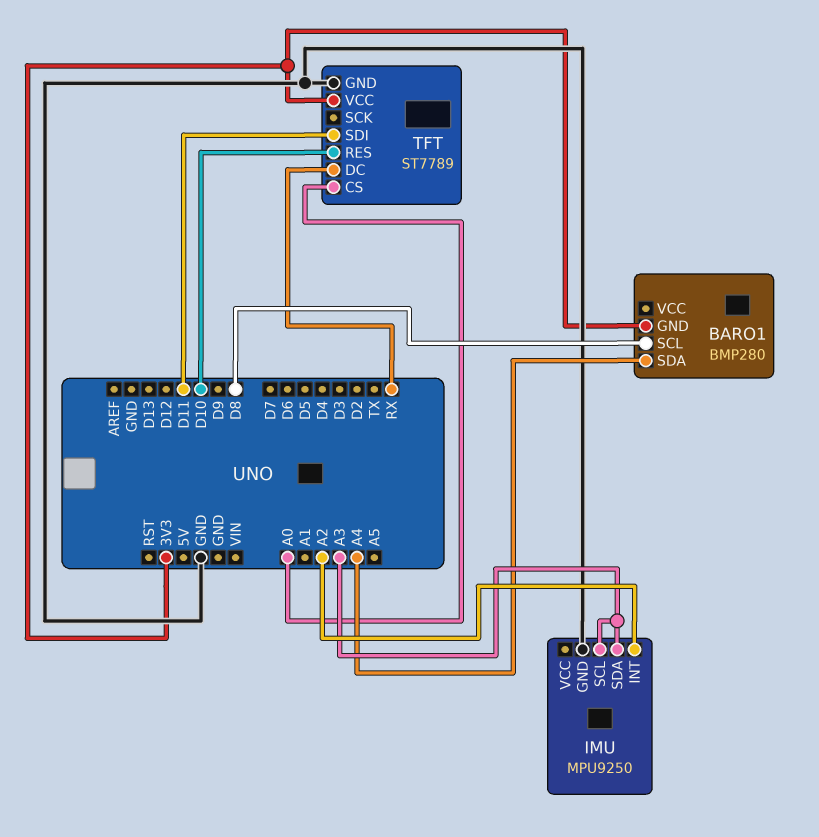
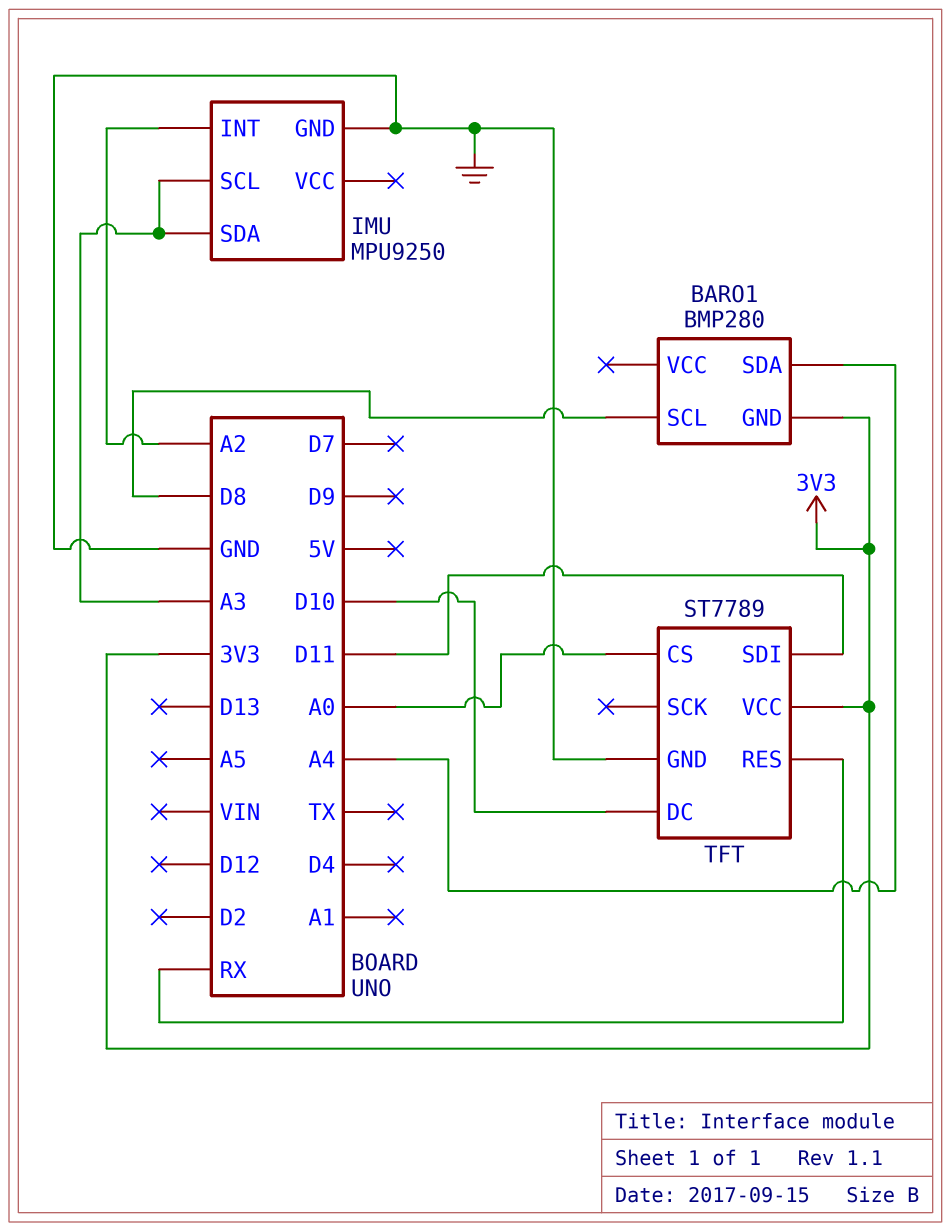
TFT pin DC: RX -> D10
TFT pin RES: D10 -> RX

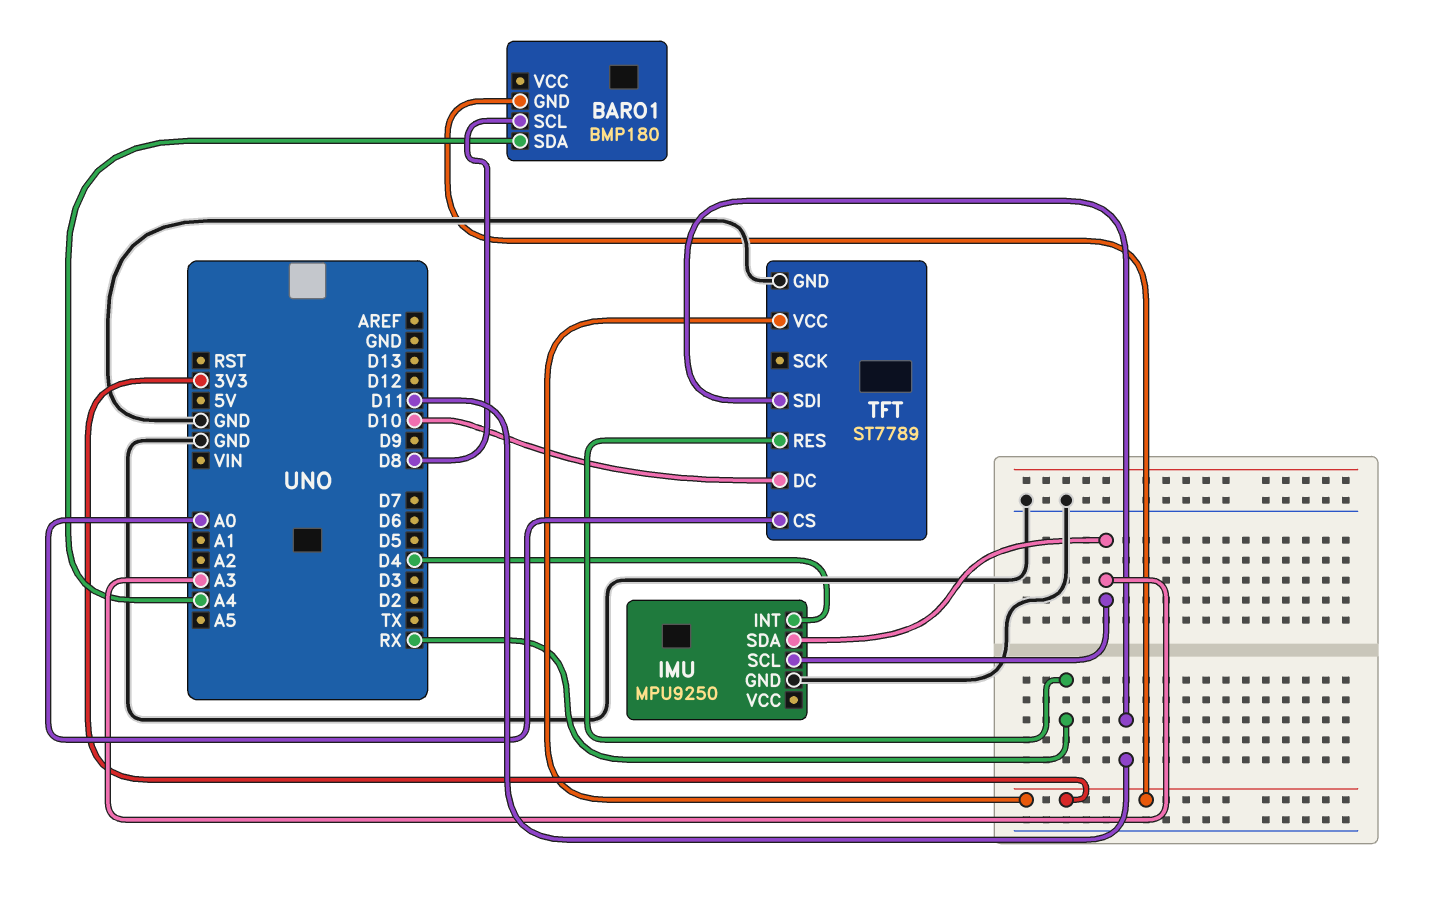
BARO1: BMP280 -> BMP180
IMU pin INT: A2 -> D4

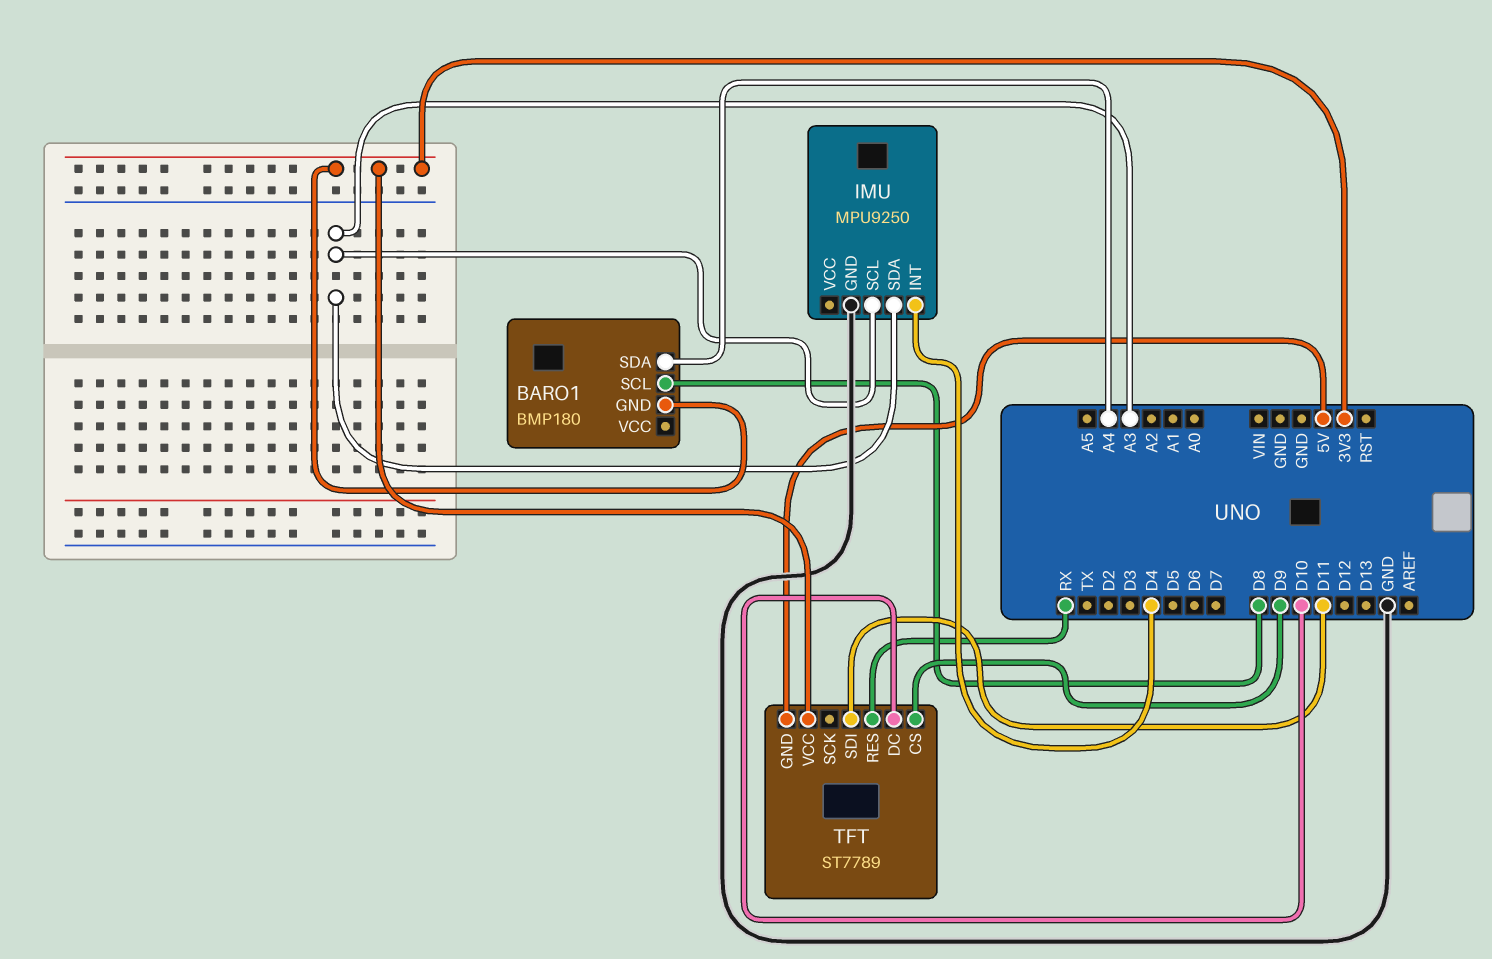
TFT pin CS: A0 -> D9
TFT pin GND: GND -> 5V

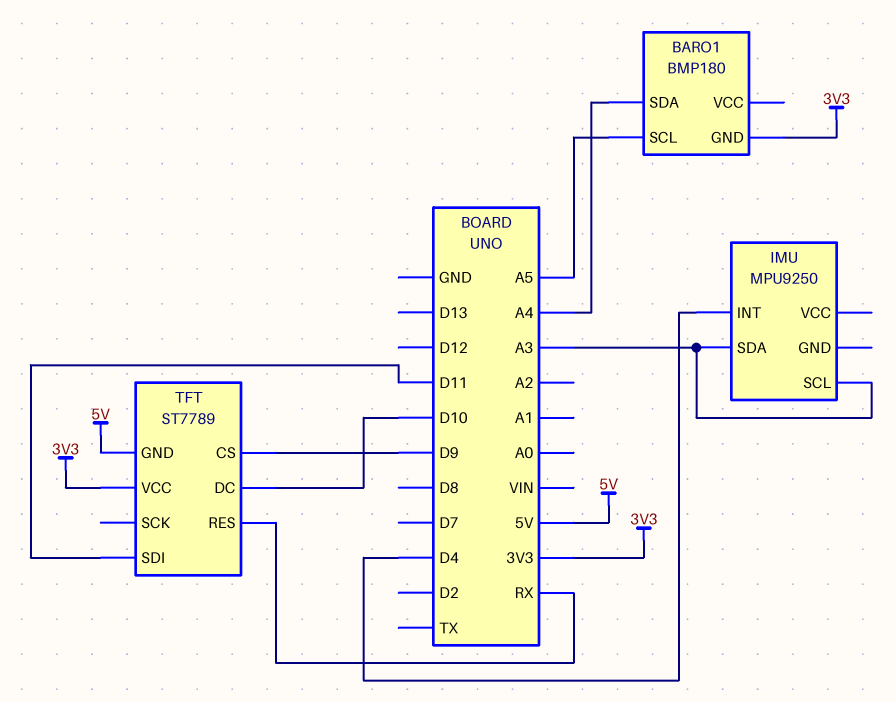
BARO1 pin SCL: D8 -> A5
IMU pin GND: GND -> none

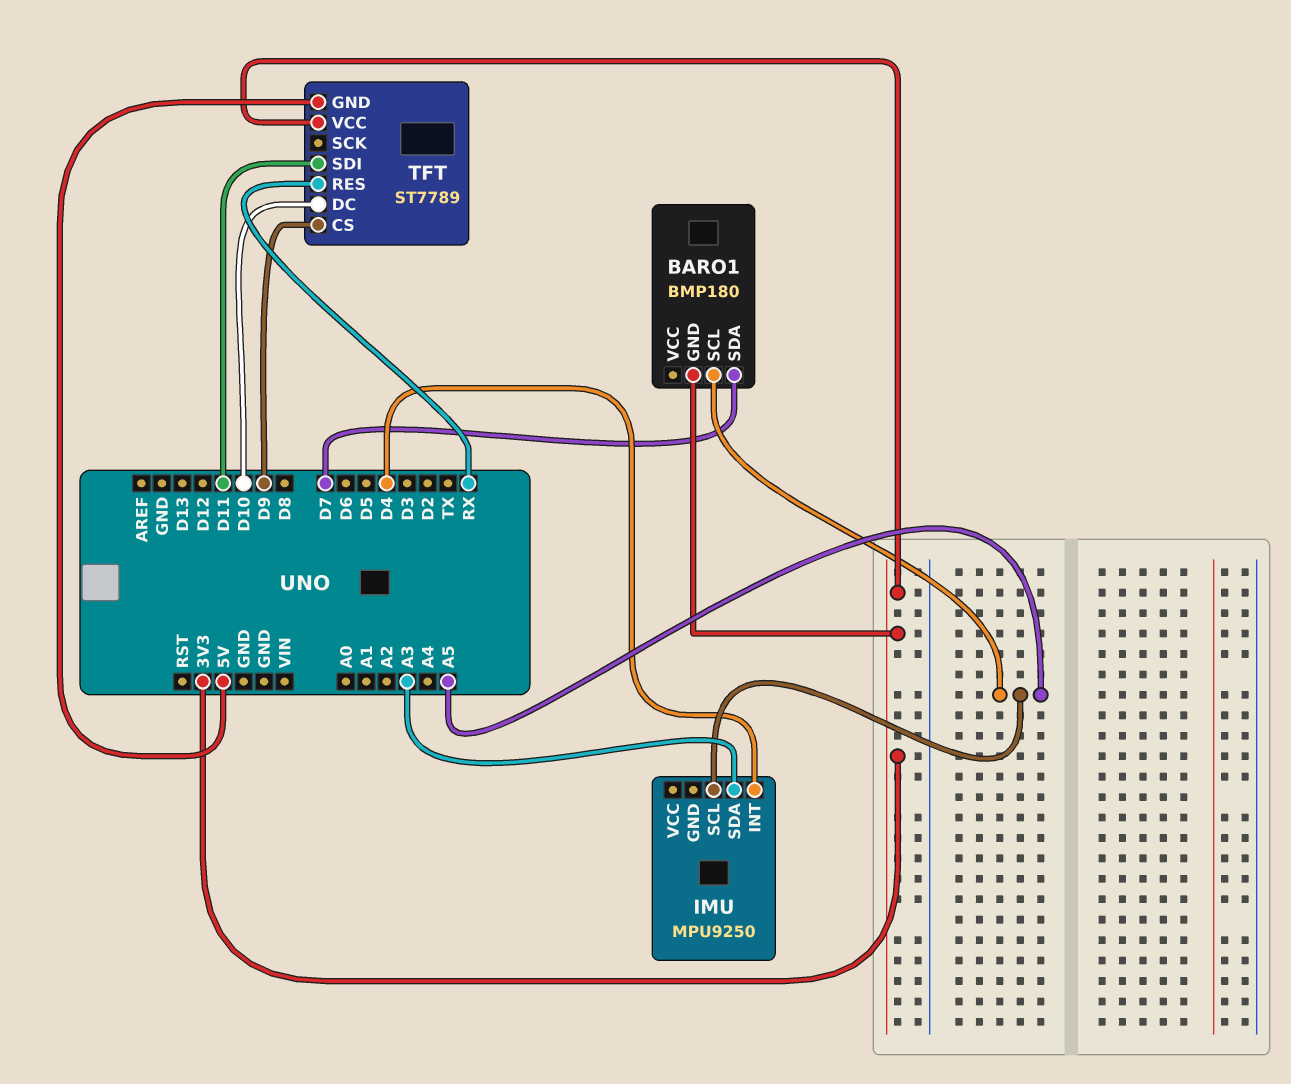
BARO1 pin SDA: A4 -> D7
IMU pin SCL: A3 -> A5

